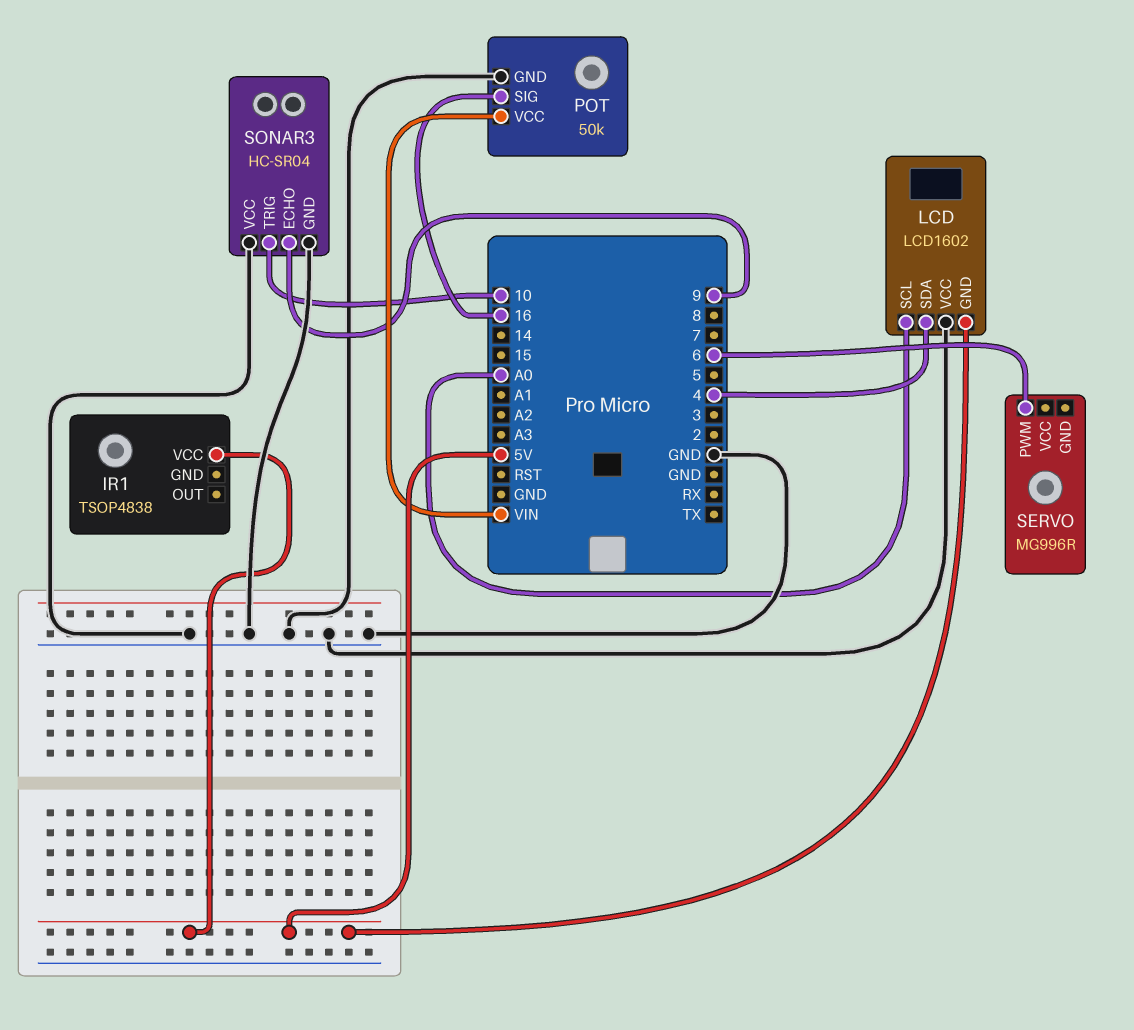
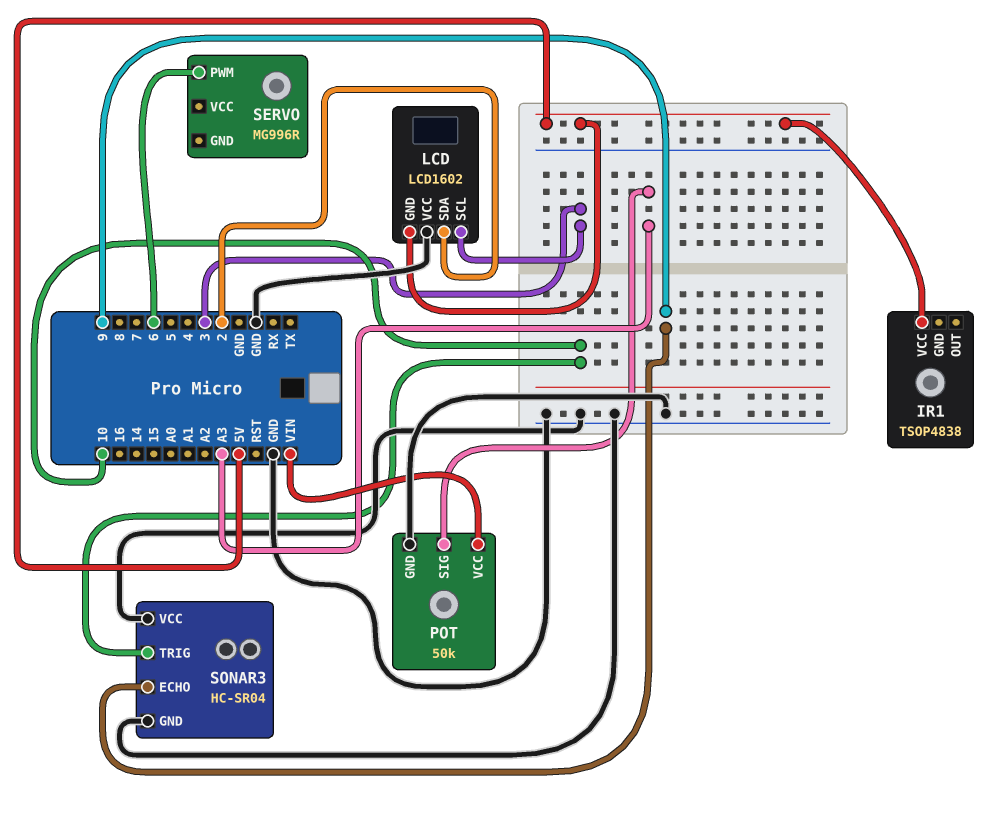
LCD pin SCL: A0 -> 3
LCD pin SDA: 4 -> 2
POT pin SIG: 16 -> A3

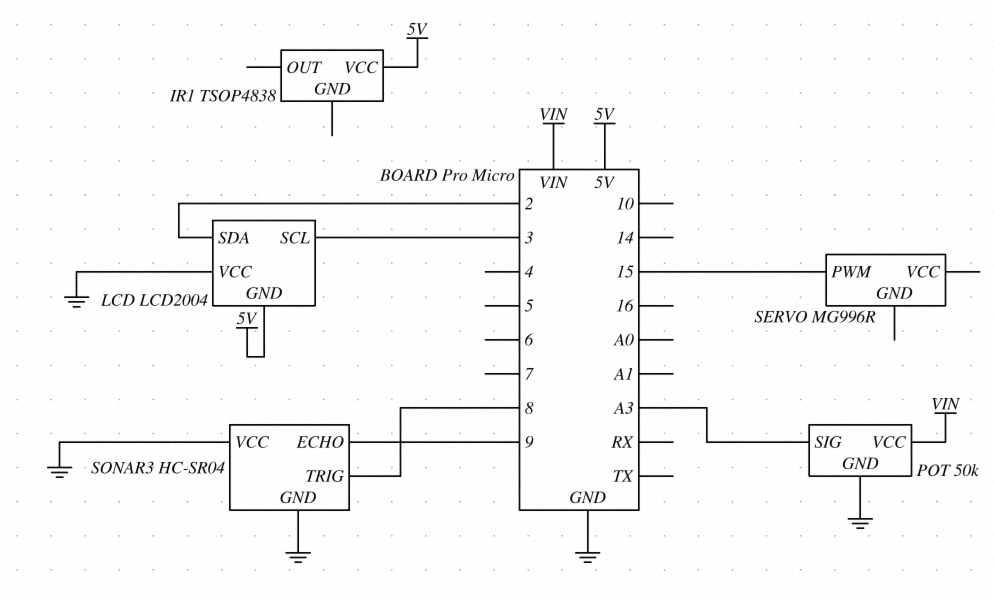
LCD: LCD1602 -> LCD2004
SERVO pin PWM: 6 -> 15
SONAR3 pin TRIG: 10 -> 8

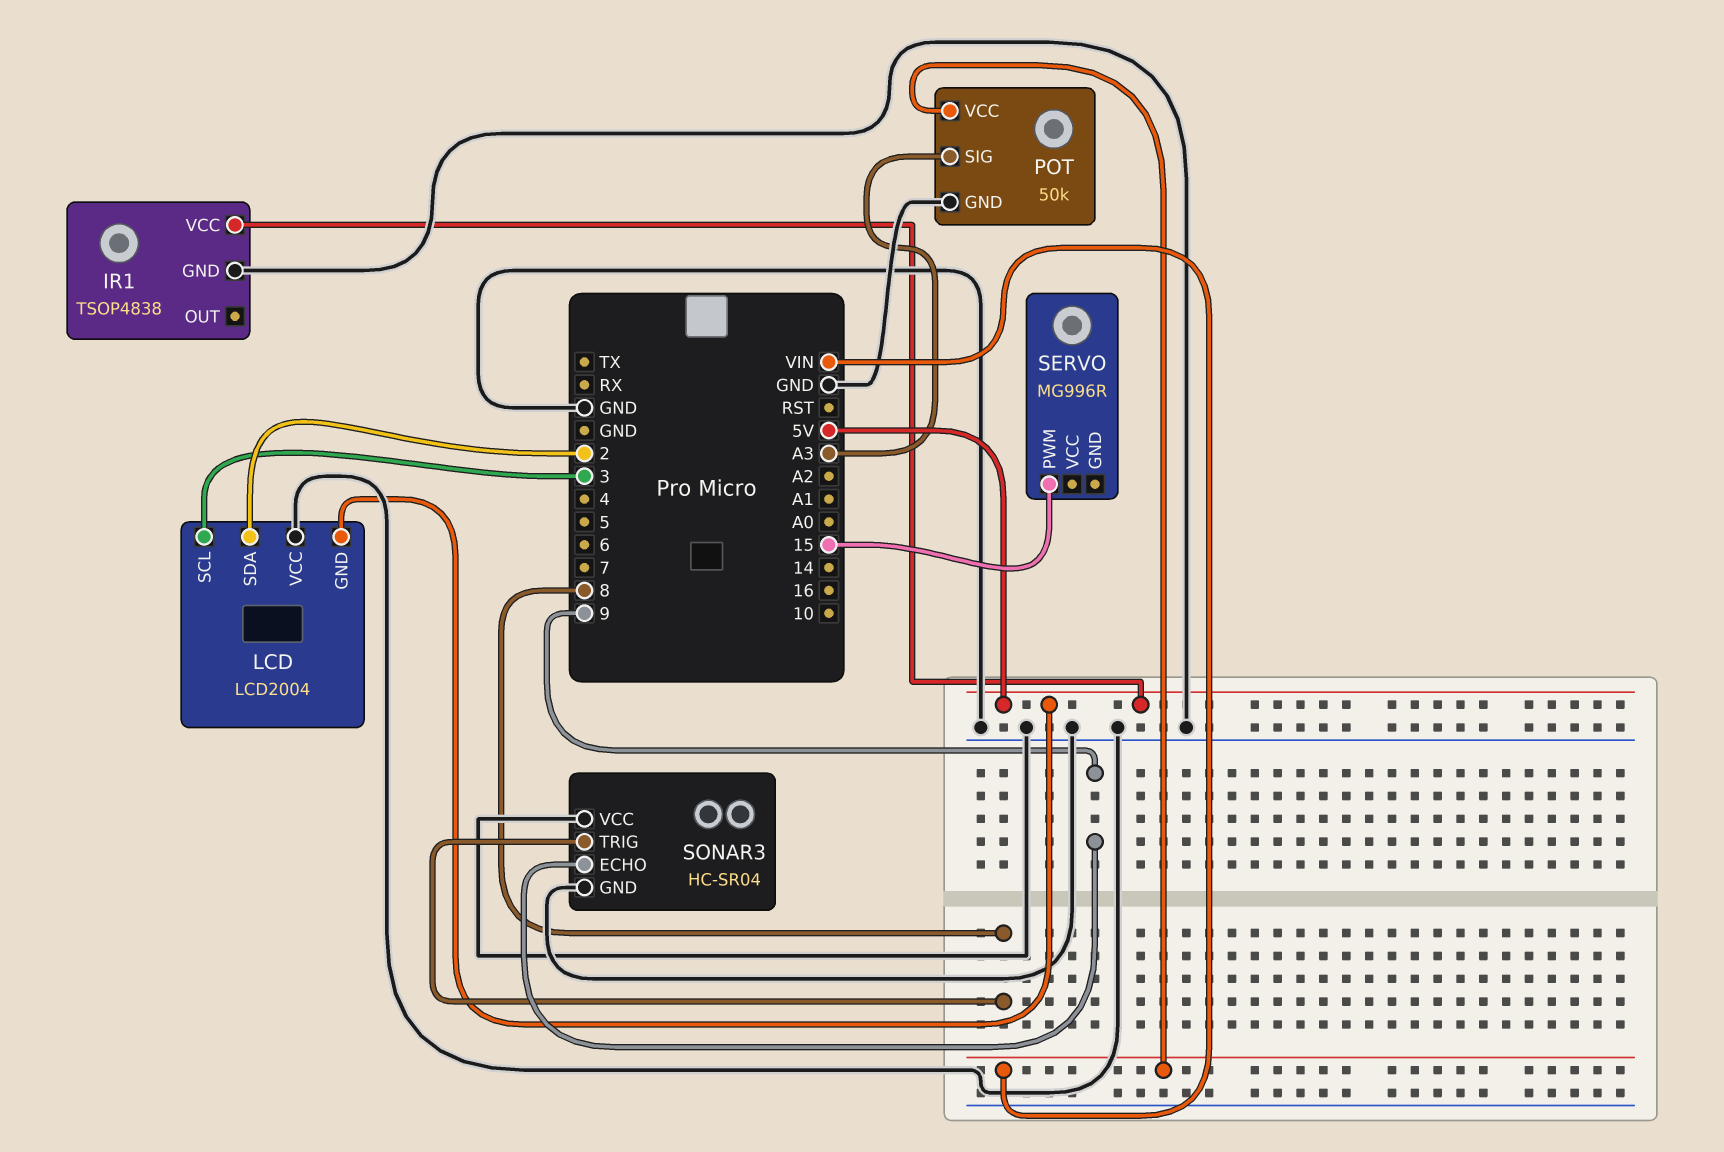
IR1 pin GND: none -> GND

